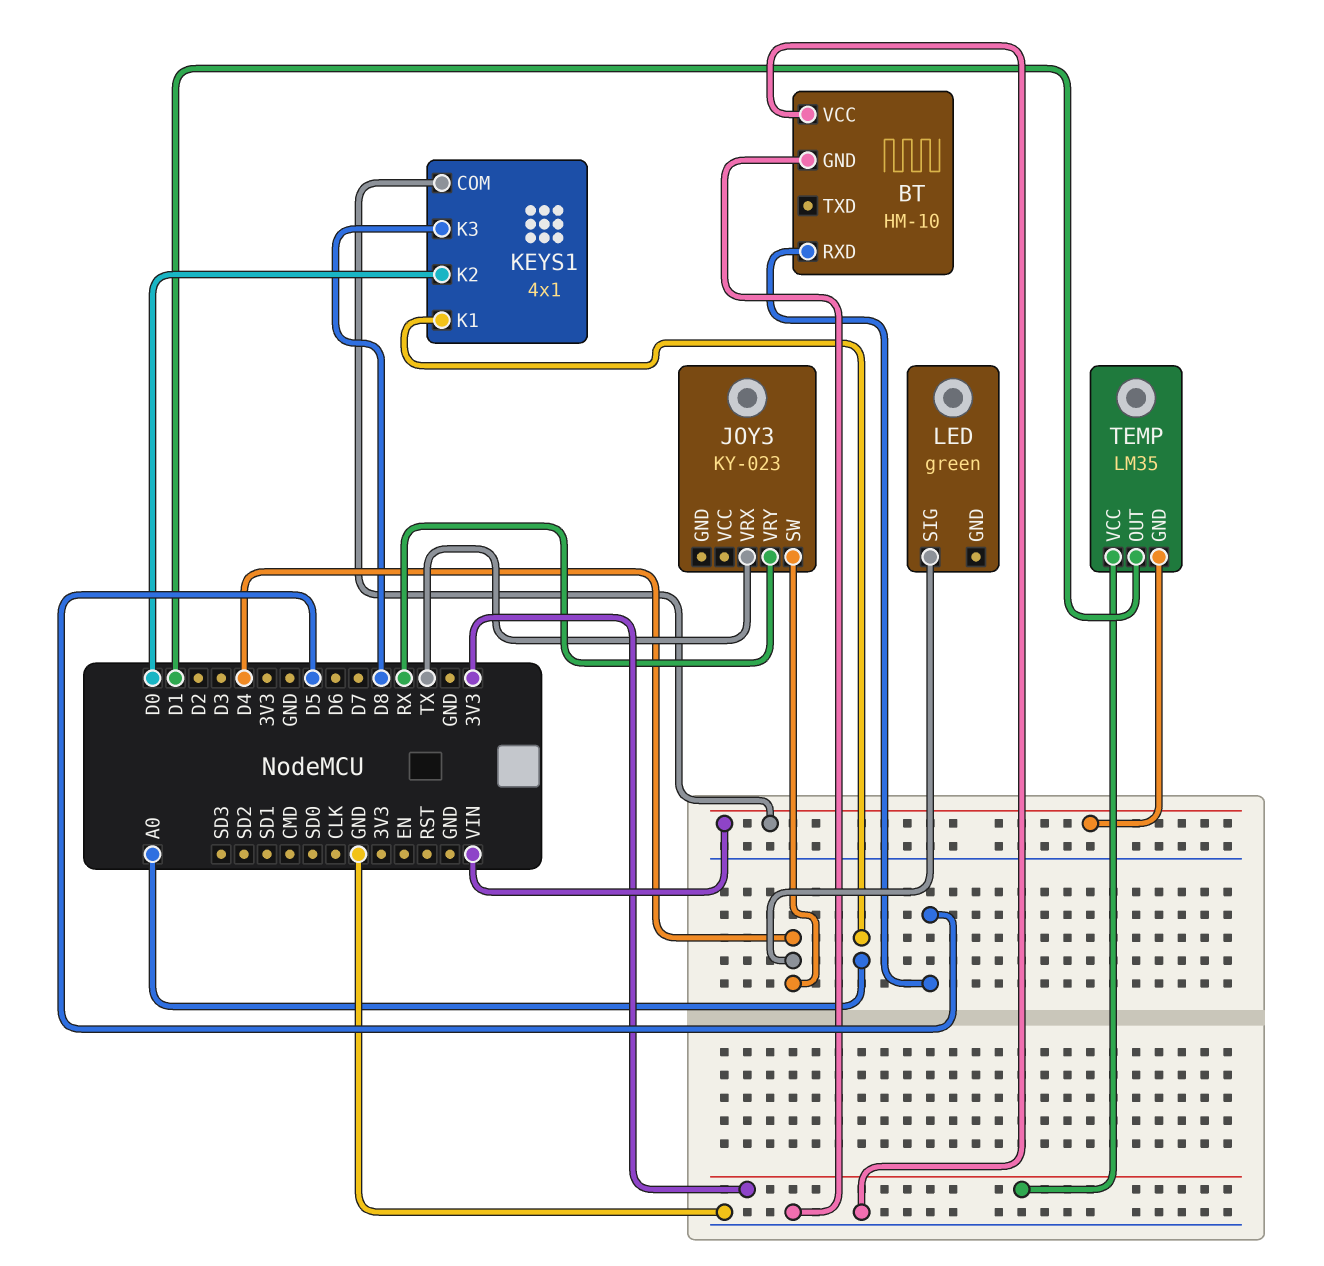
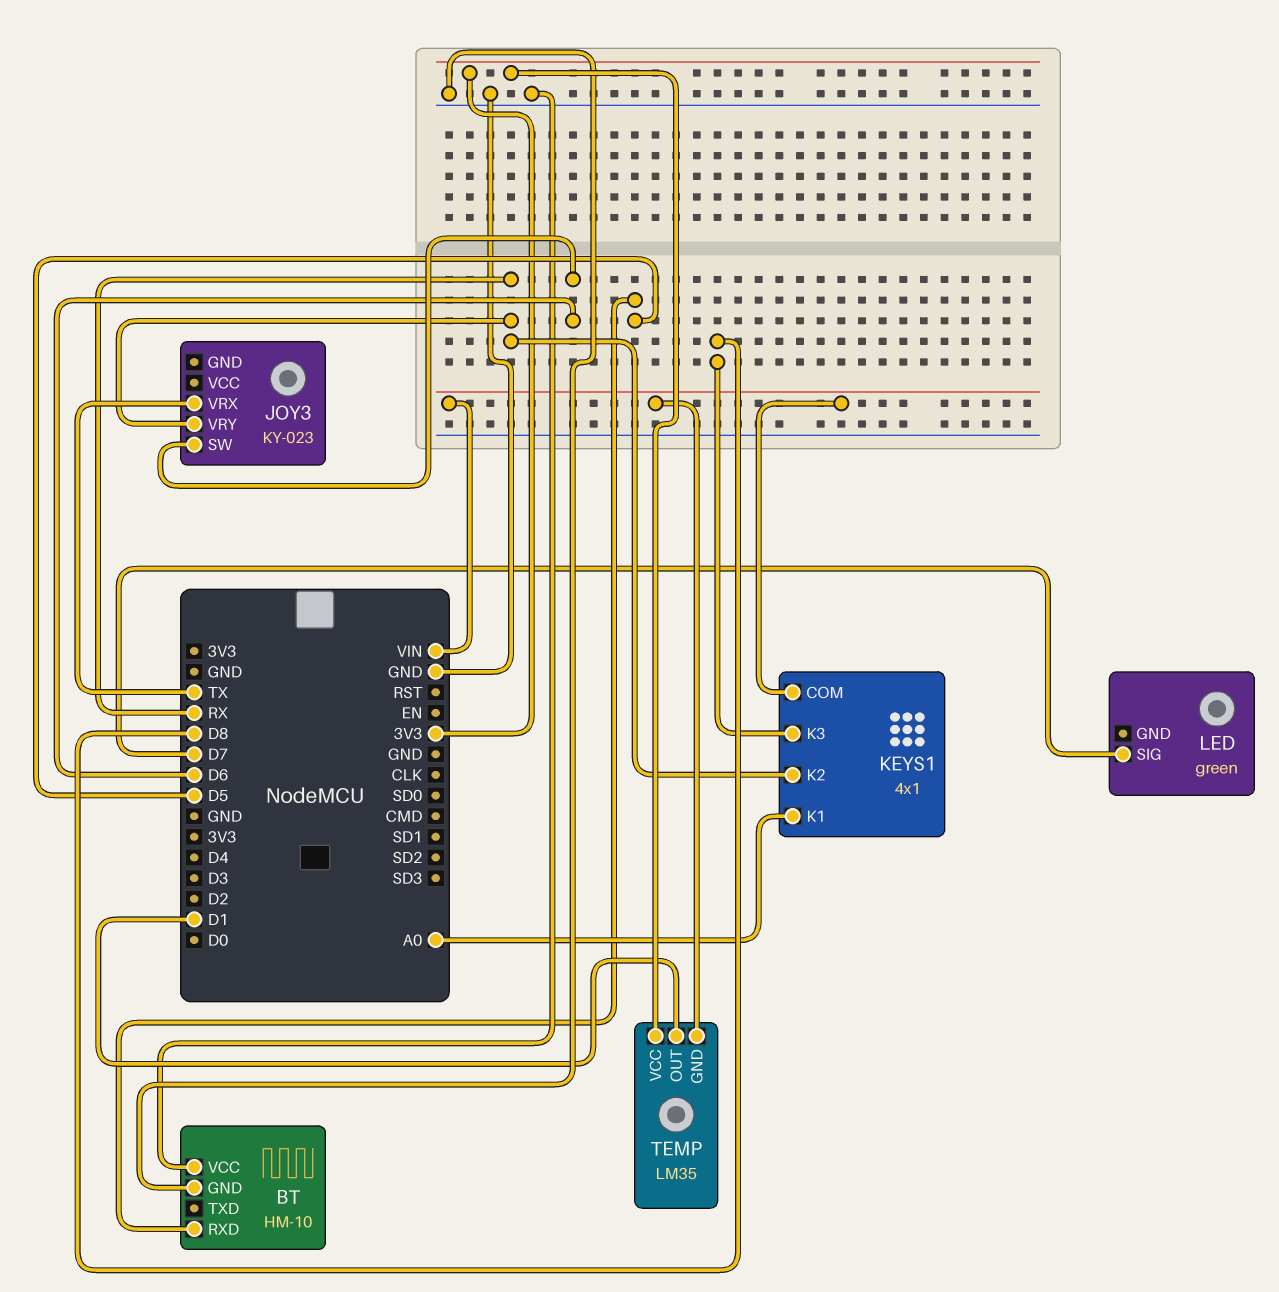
JOY3 pin SW: D4 -> D6
KEYS1 pin K2: D0 -> RX
LED pin SIG: D4 -> D7

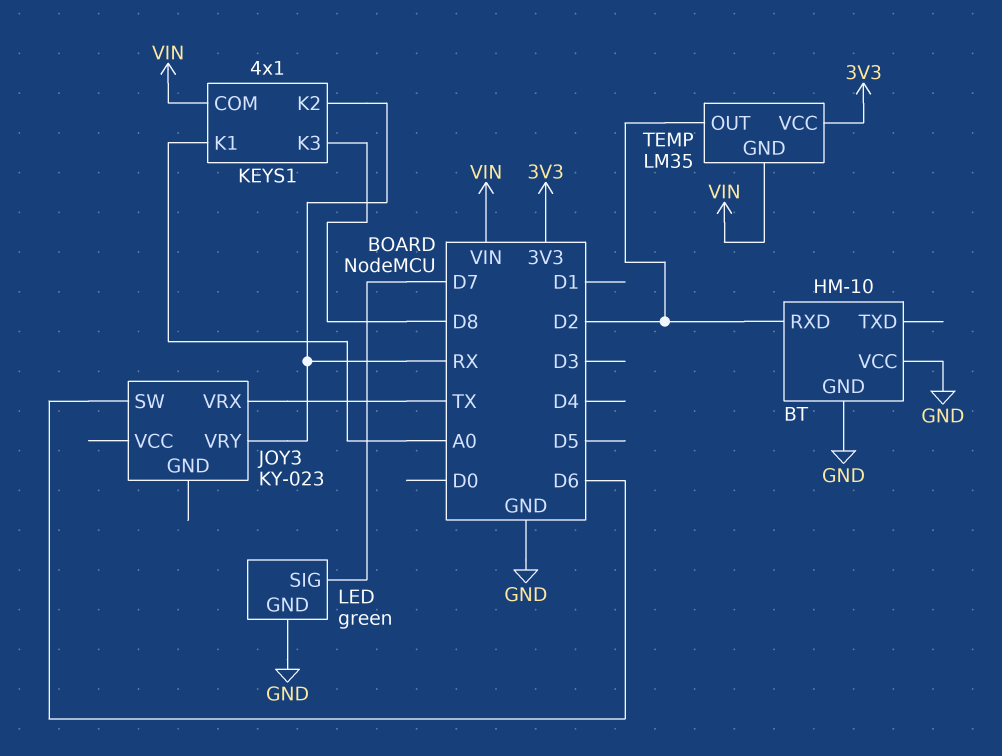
BT pin RXD: D5 -> D2
LED pin GND: none -> GND
TEMP pin OUT: D1 -> D2

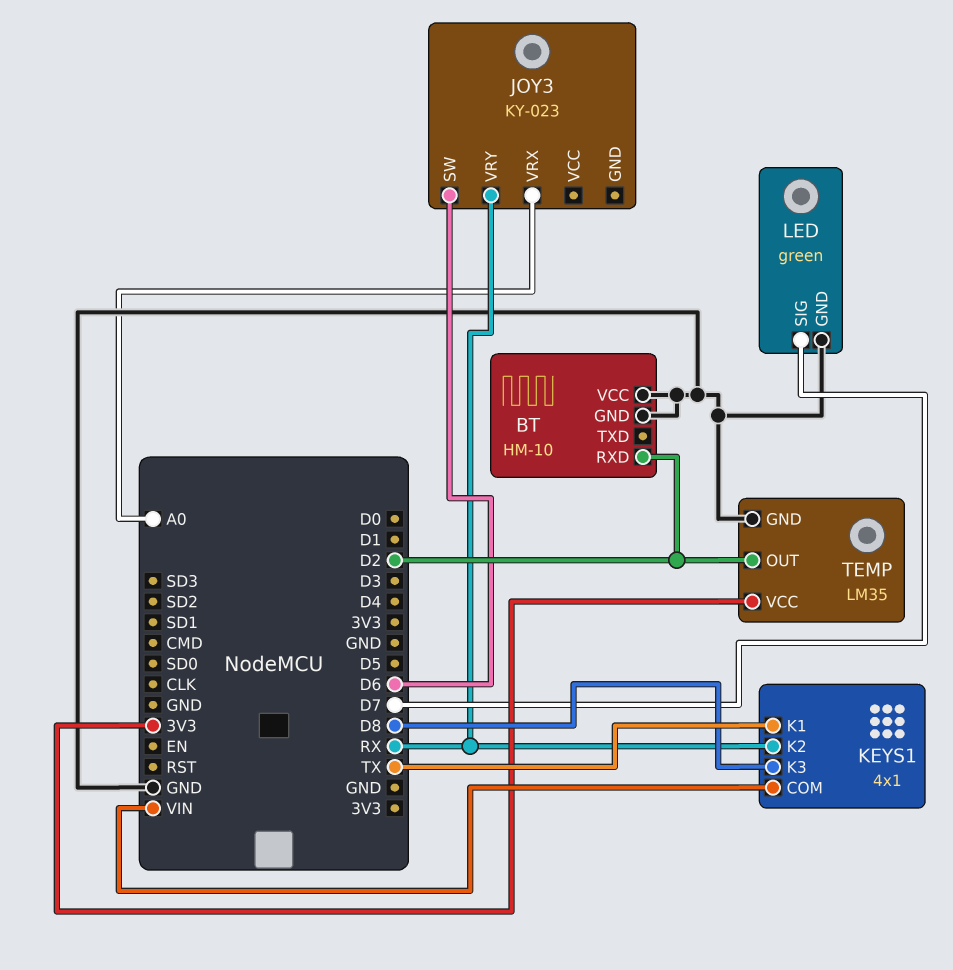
JOY3 pin VRX: TX -> A0
KEYS1 pin K1: A0 -> TX
TEMP pin GND: VIN -> GND

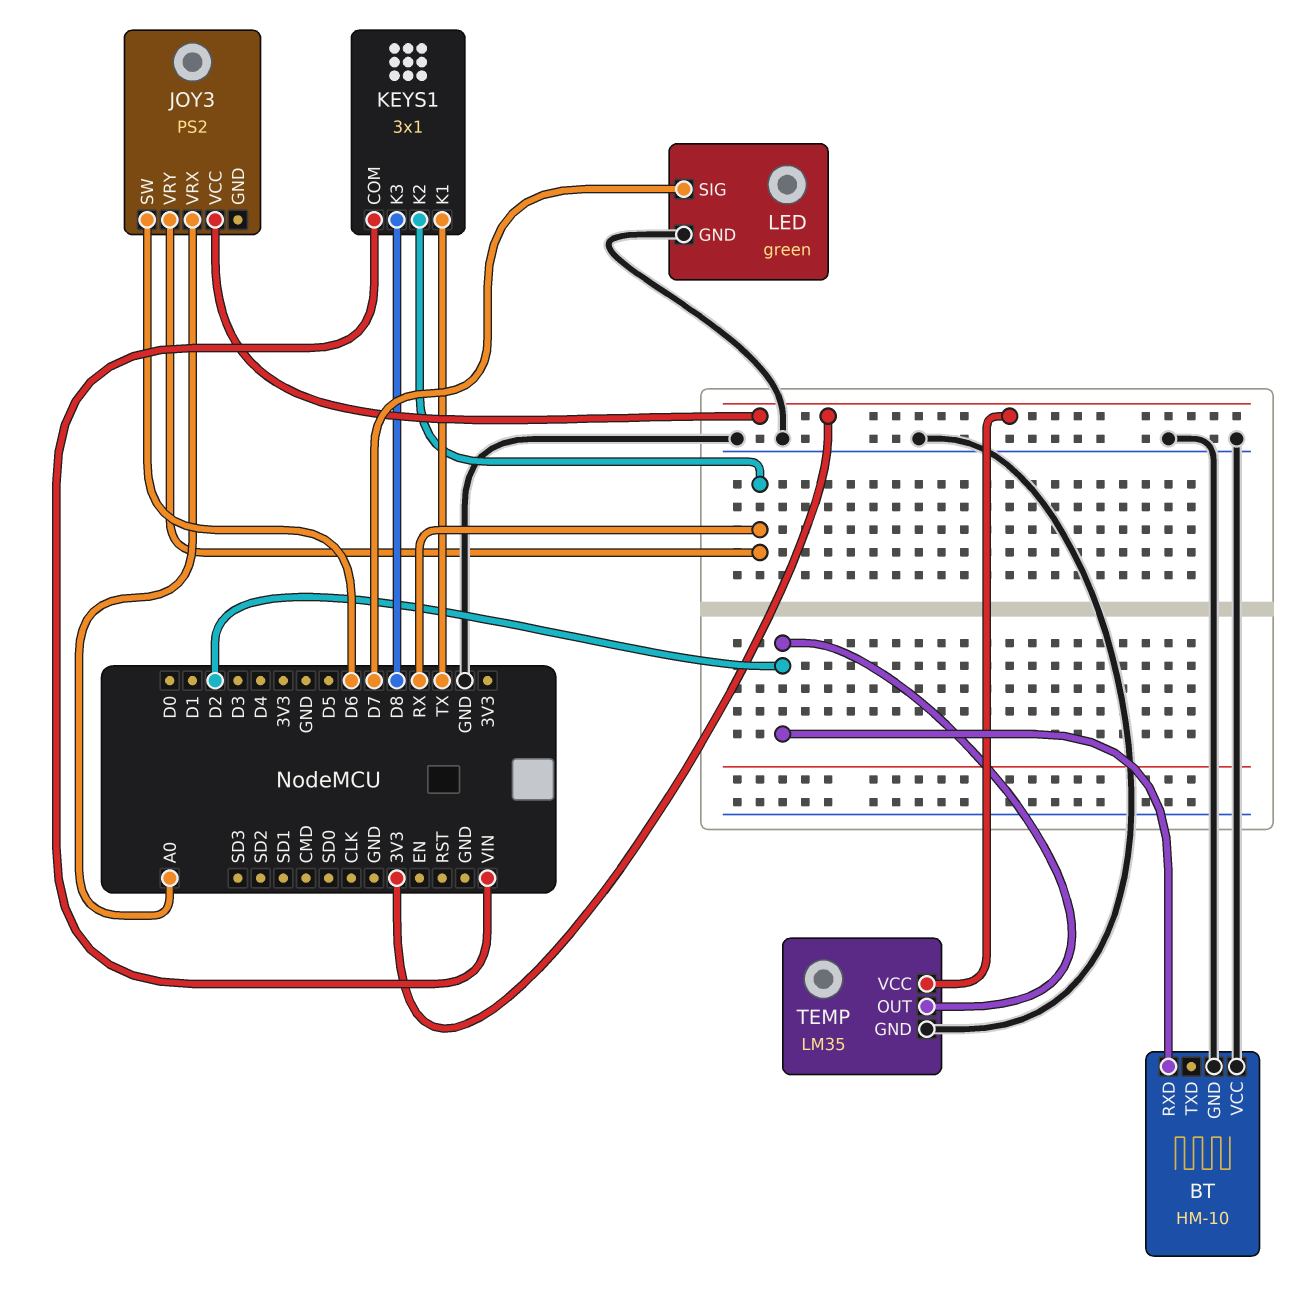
JOY3: KY-023 -> PS2
JOY3 pin VCC: none -> 3V3
KEYS1: 4x1 -> 3x1

